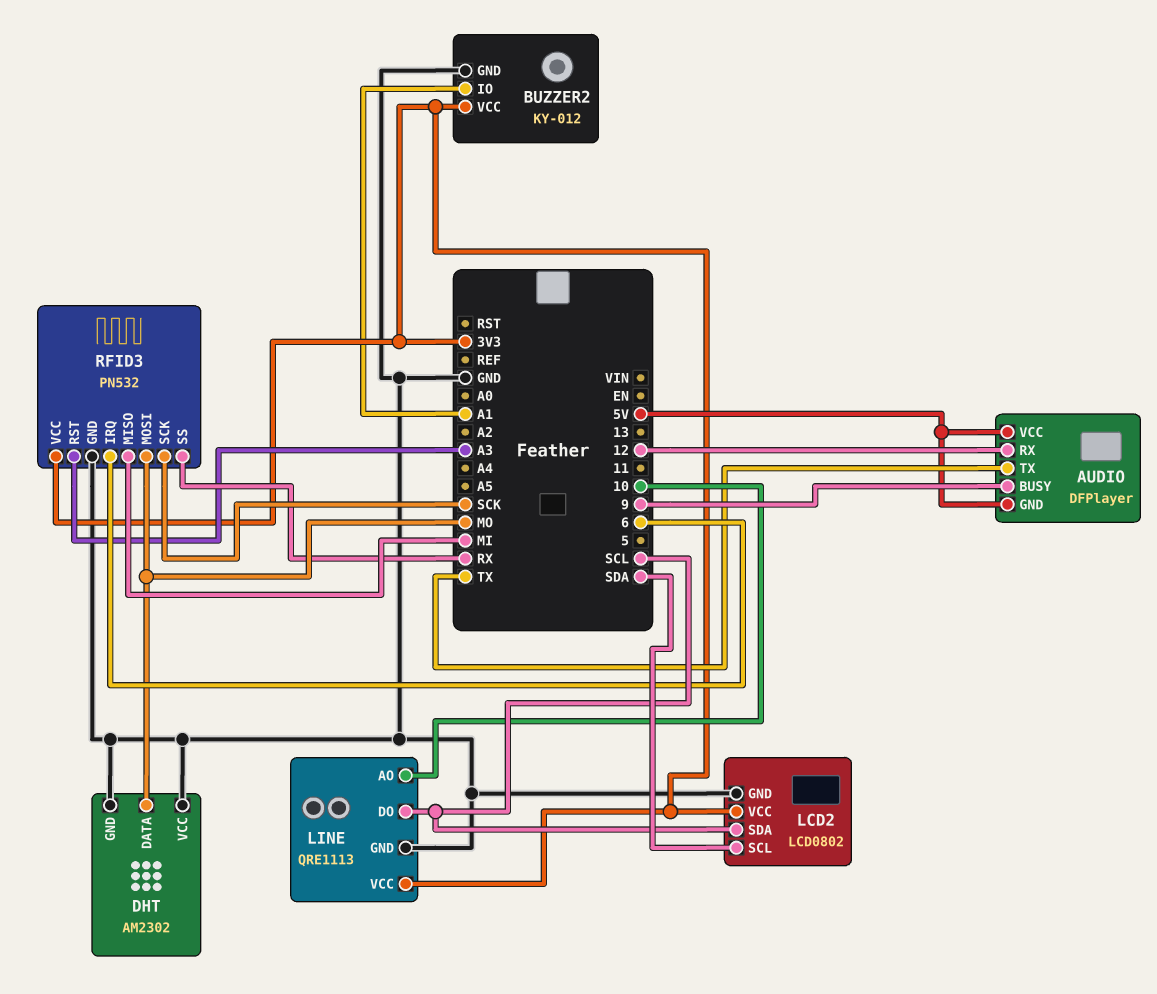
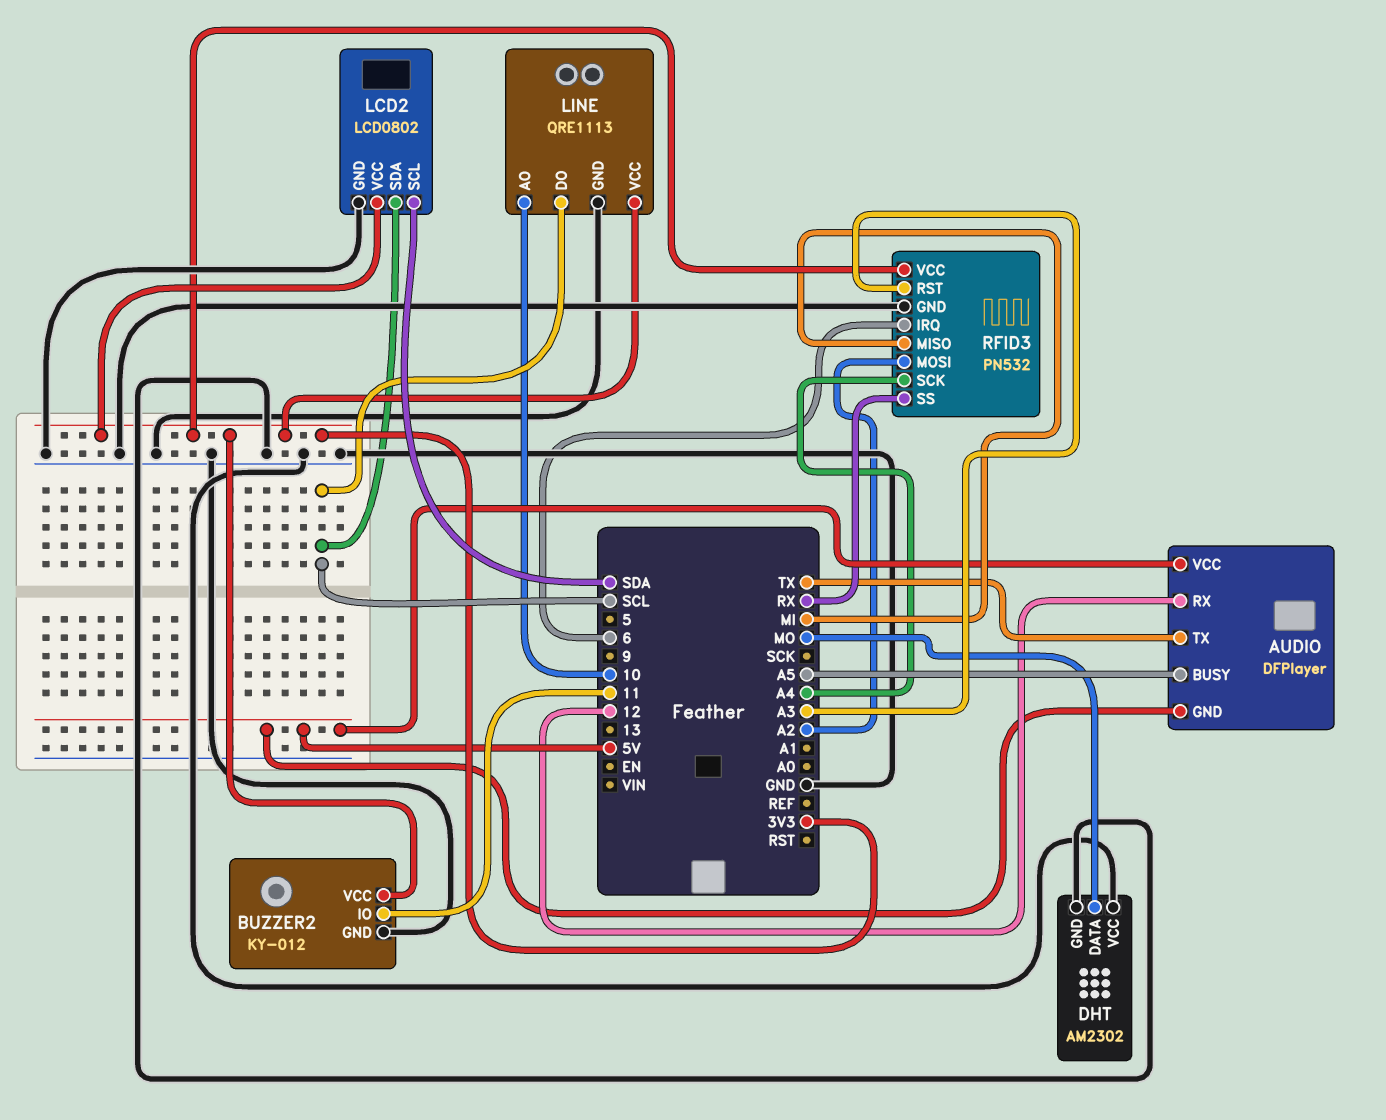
AUDIO pin BUSY: 9 -> A5
BUZZER2 pin IO: A1 -> 11
RFID3 pin MOSI: MO -> A2
RFID3 pin SCK: SCK -> A4

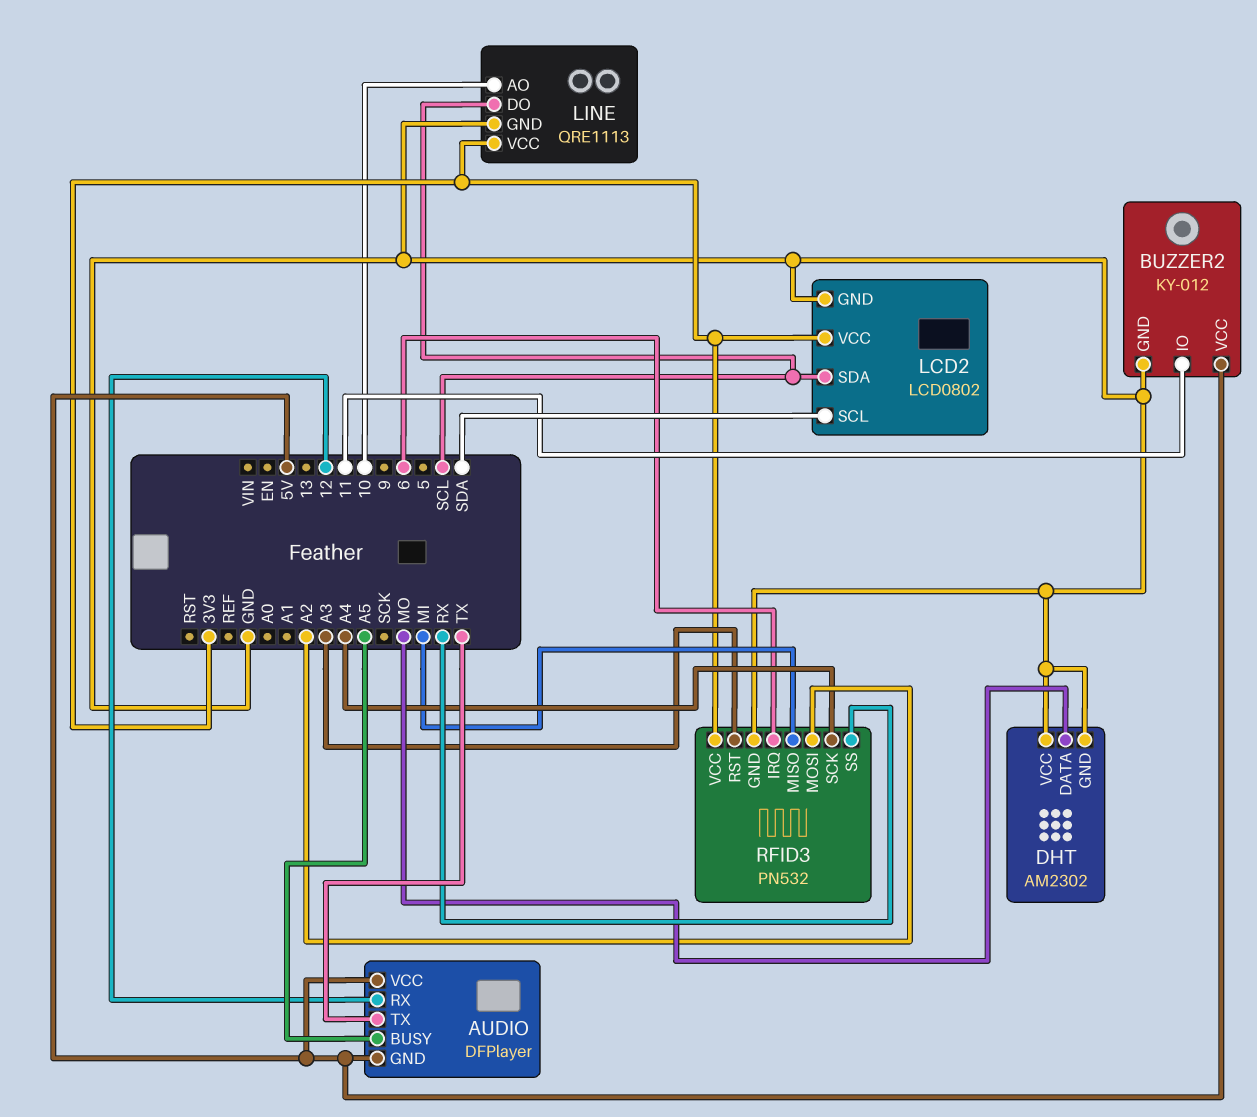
BUZZER2 pin VCC: 3V3 -> 5V

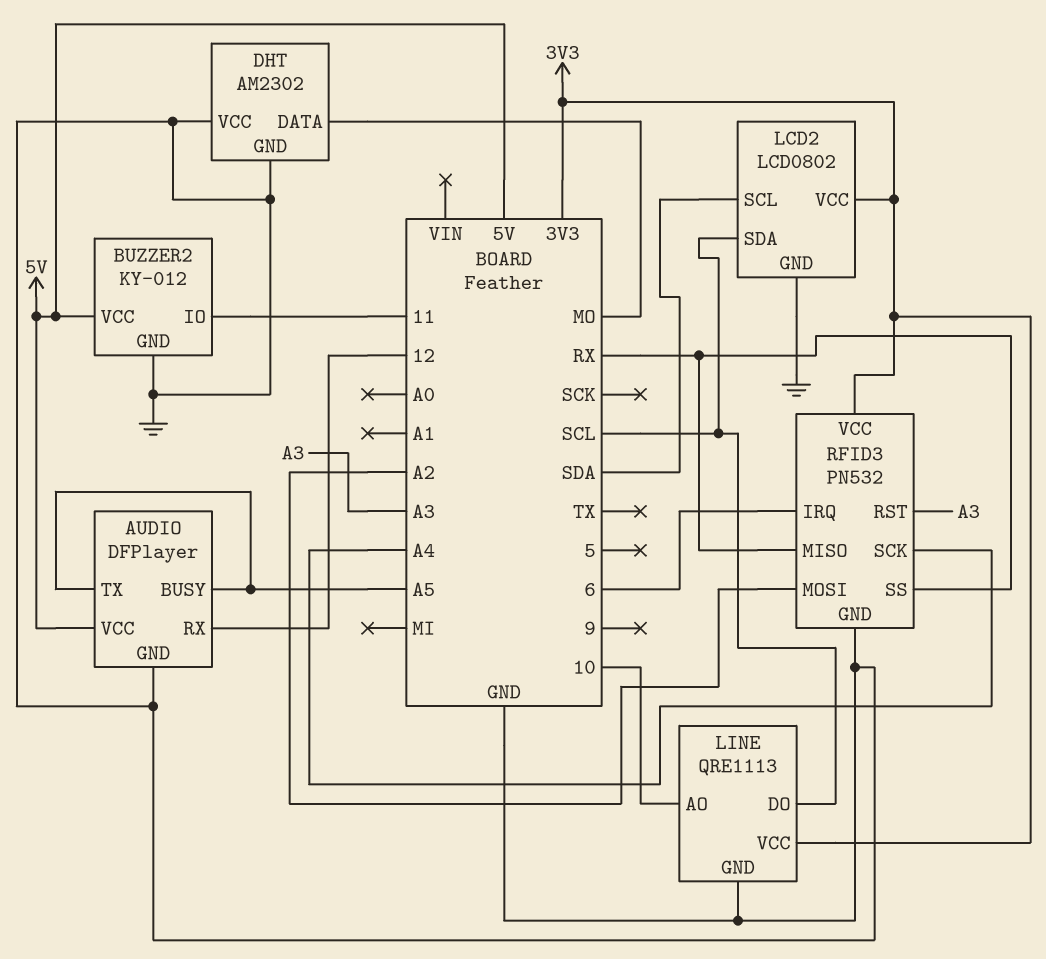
AUDIO pin GND: 5V -> GND
AUDIO pin TX: TX -> A5
RFID3 pin MISO: MI -> RX

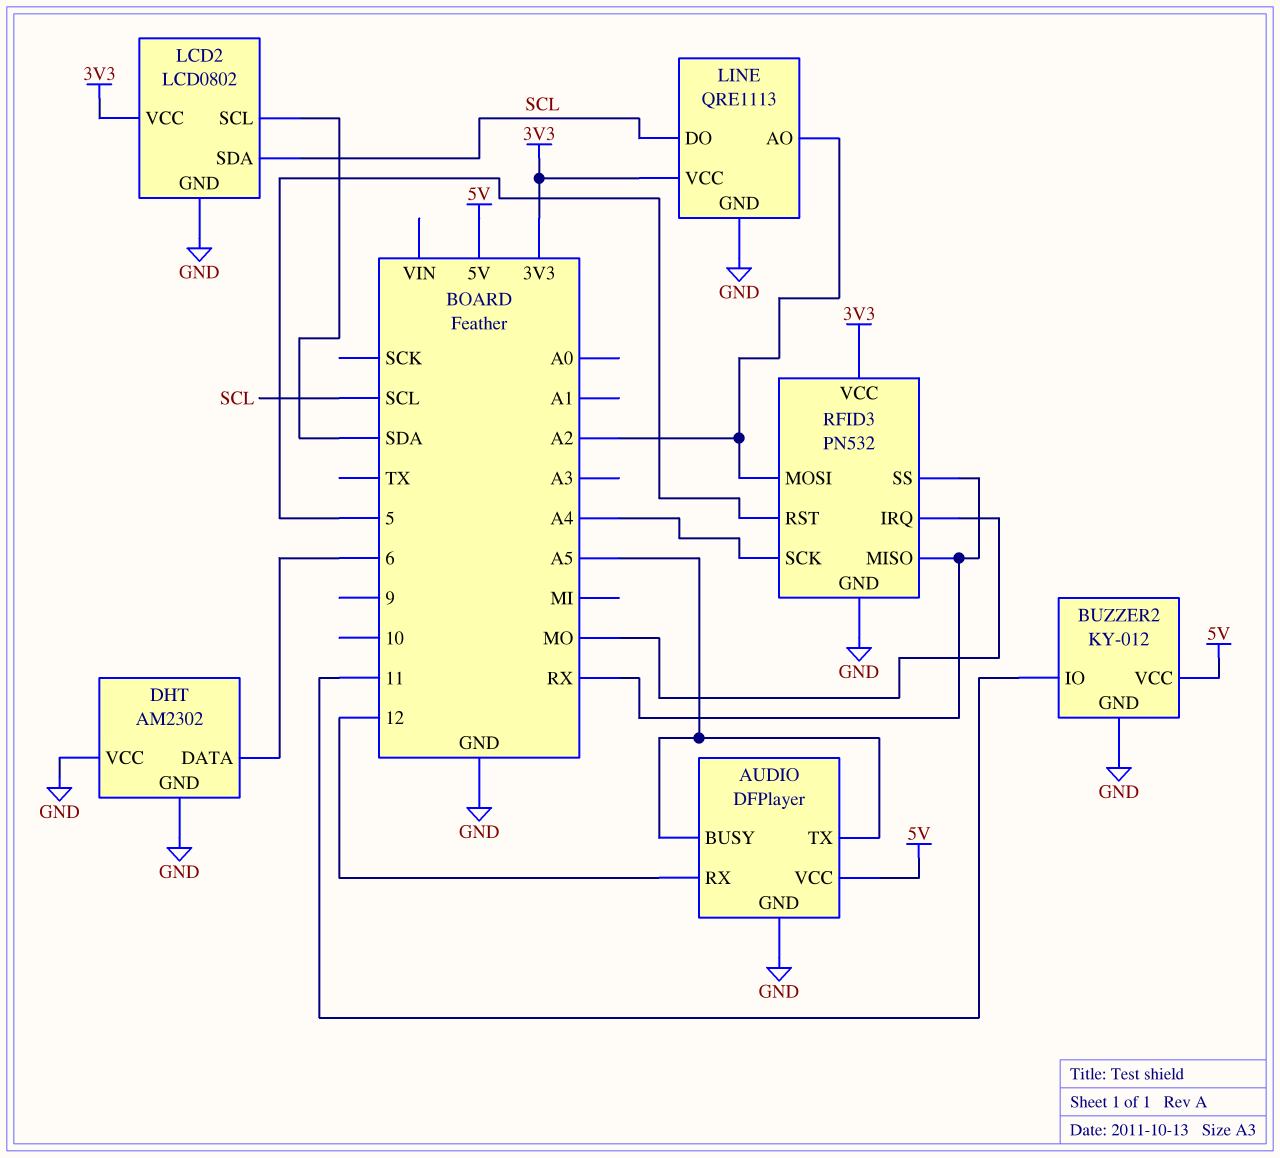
DHT pin DATA: MO -> 6
LINE pin AO: 10 -> A2
RFID3 pin IRQ: 6 -> MO
RFID3 pin RST: A3 -> 5

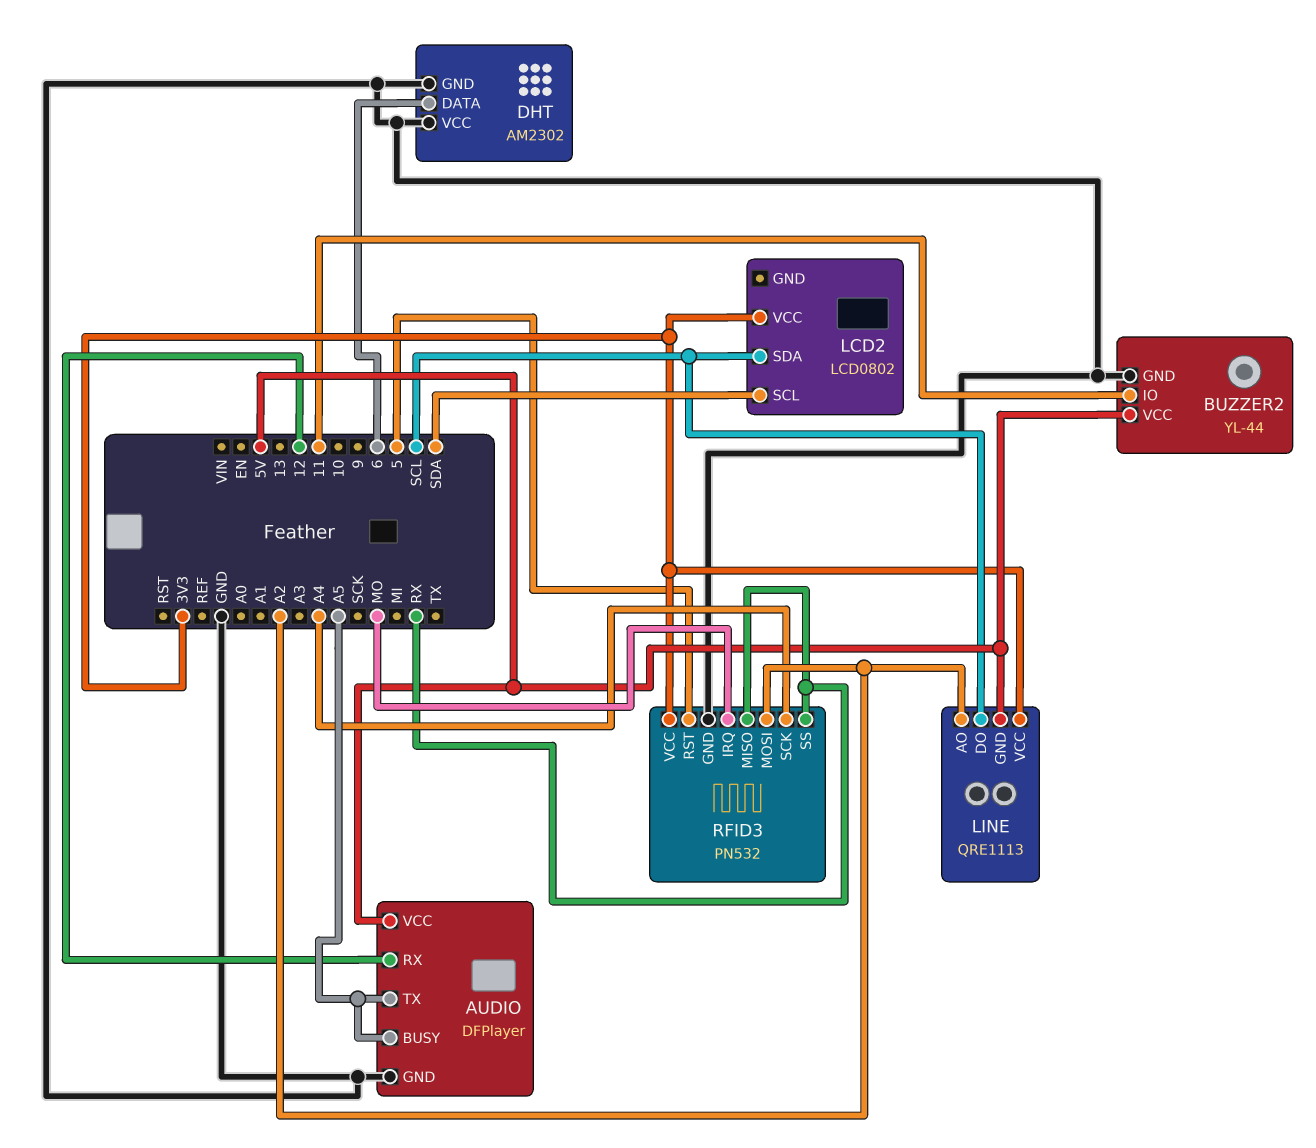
BUZZER2: KY-012 -> YL-44
LCD2 pin GND: GND -> none
LINE pin GND: GND -> 5V

